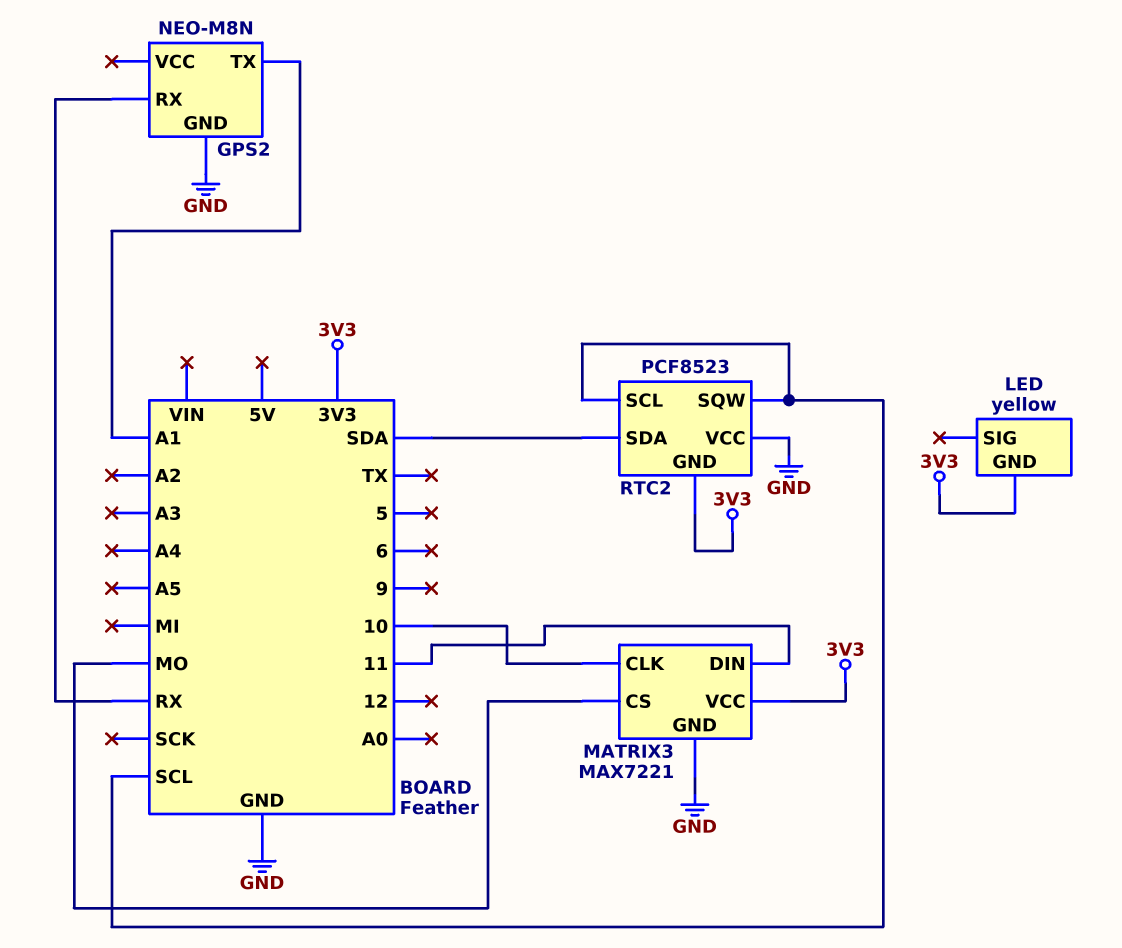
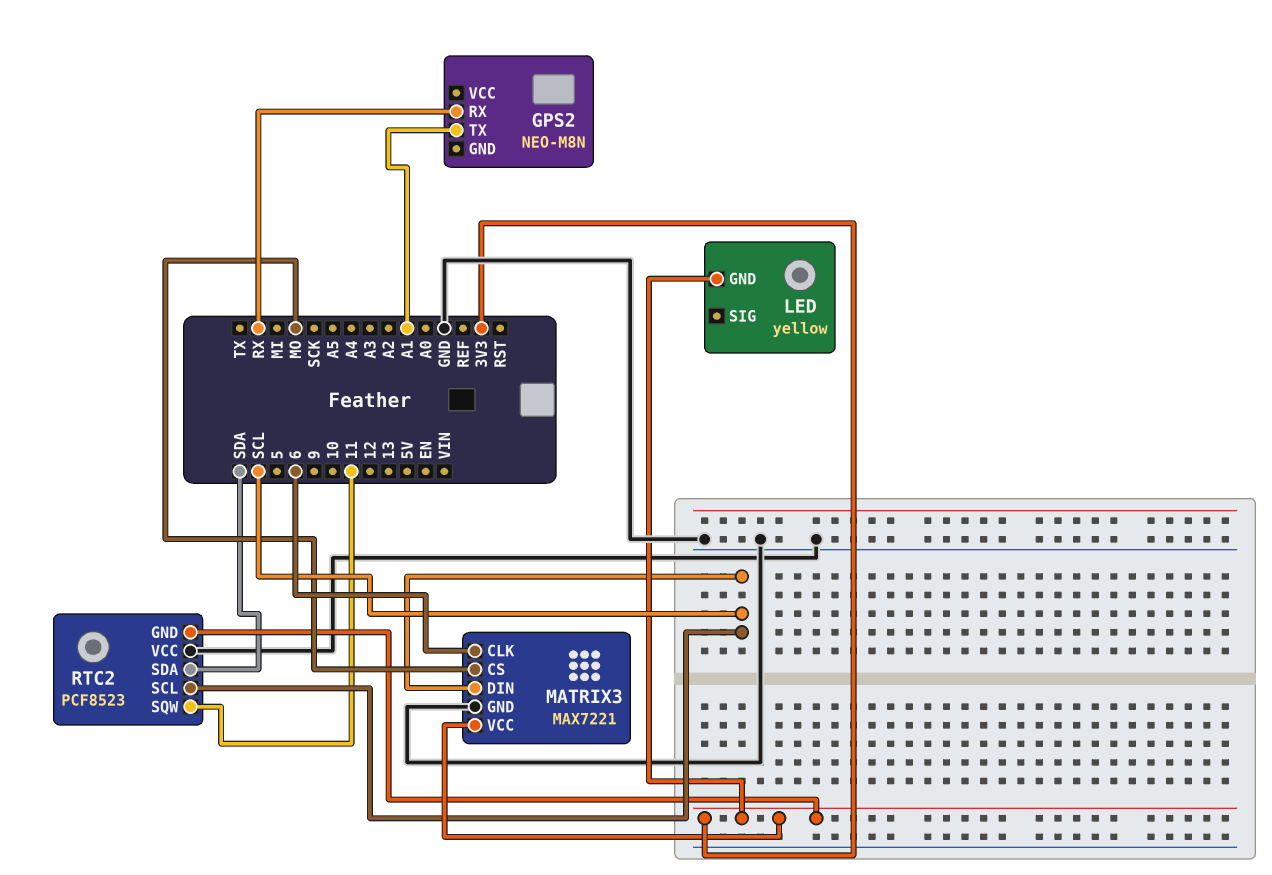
GPS2 pin GND: GND -> none
MATRIX3 pin CLK: 10 -> 6
MATRIX3 pin DIN: 11 -> SCL
RTC2 pin SQW: SCL -> 11

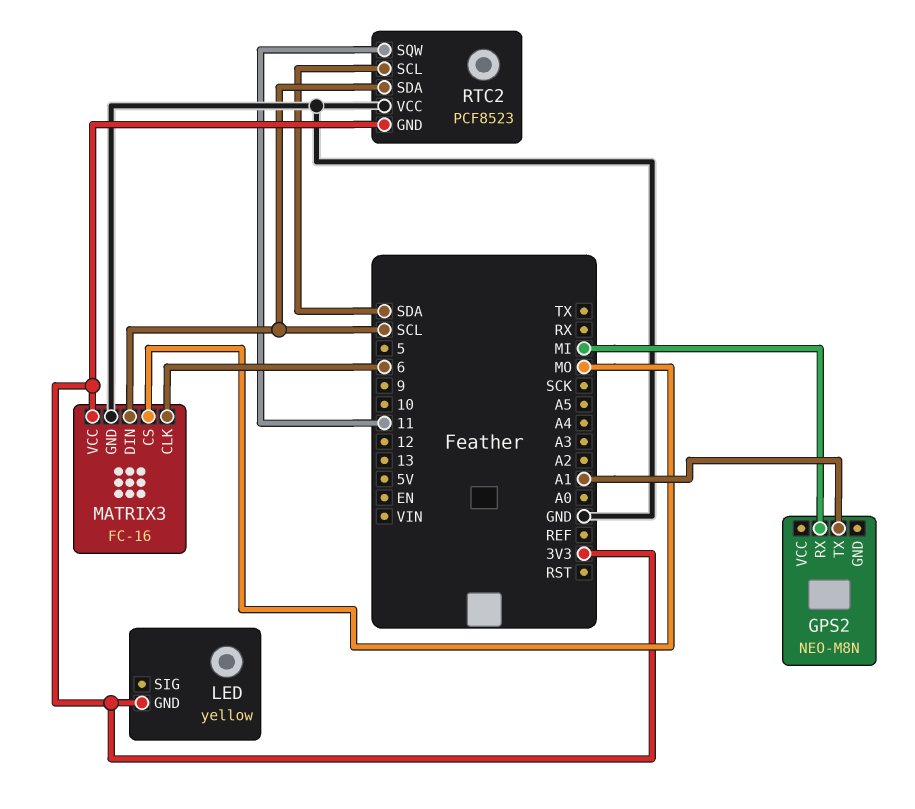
GPS2 pin RX: RX -> MI
MATRIX3: MAX7221 -> FC-16
RTC2 pin SCL: SCL -> SDA
RTC2 pin SDA: SDA -> SCL

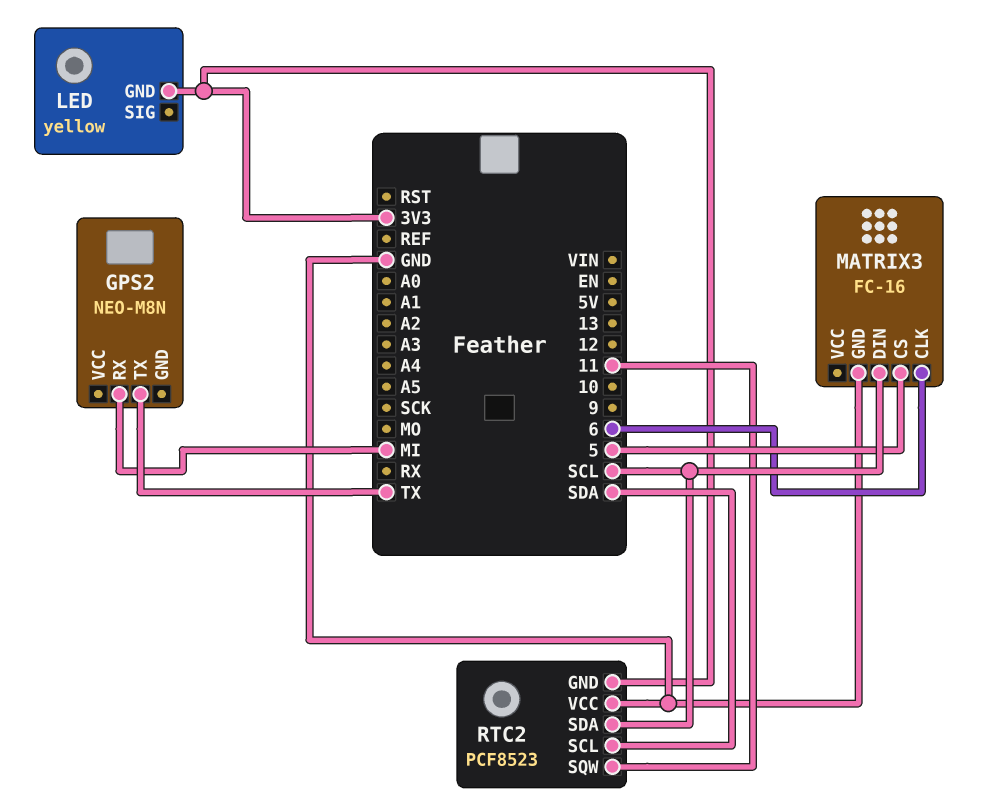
GPS2 pin TX: A1 -> TX
MATRIX3 pin CS: MO -> 5
MATRIX3 pin VCC: 3V3 -> none

